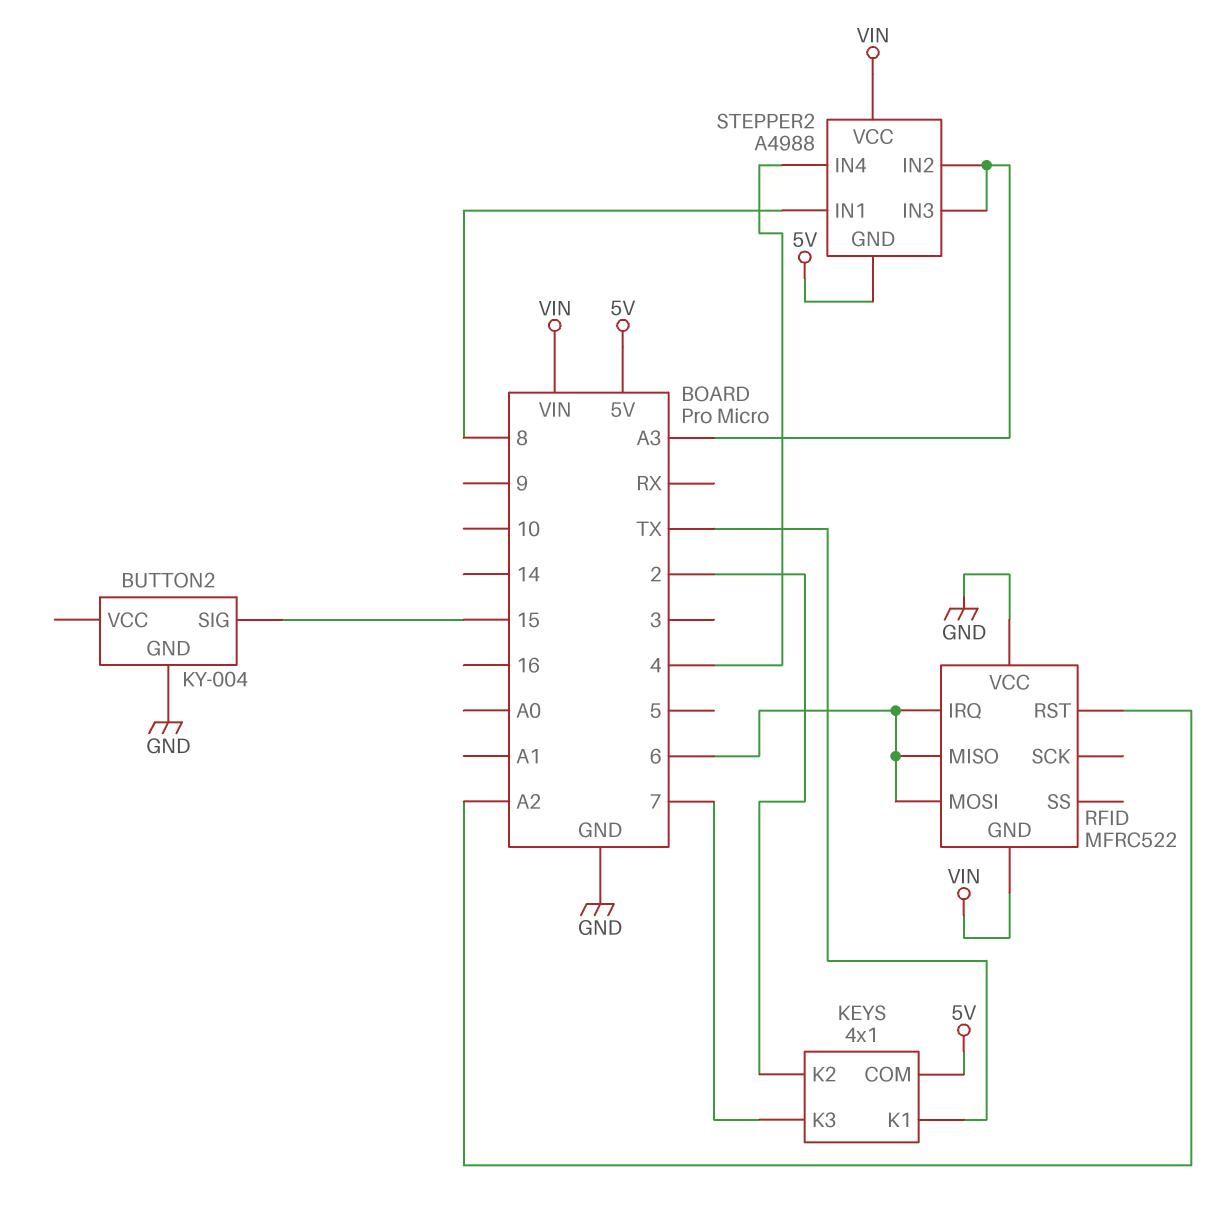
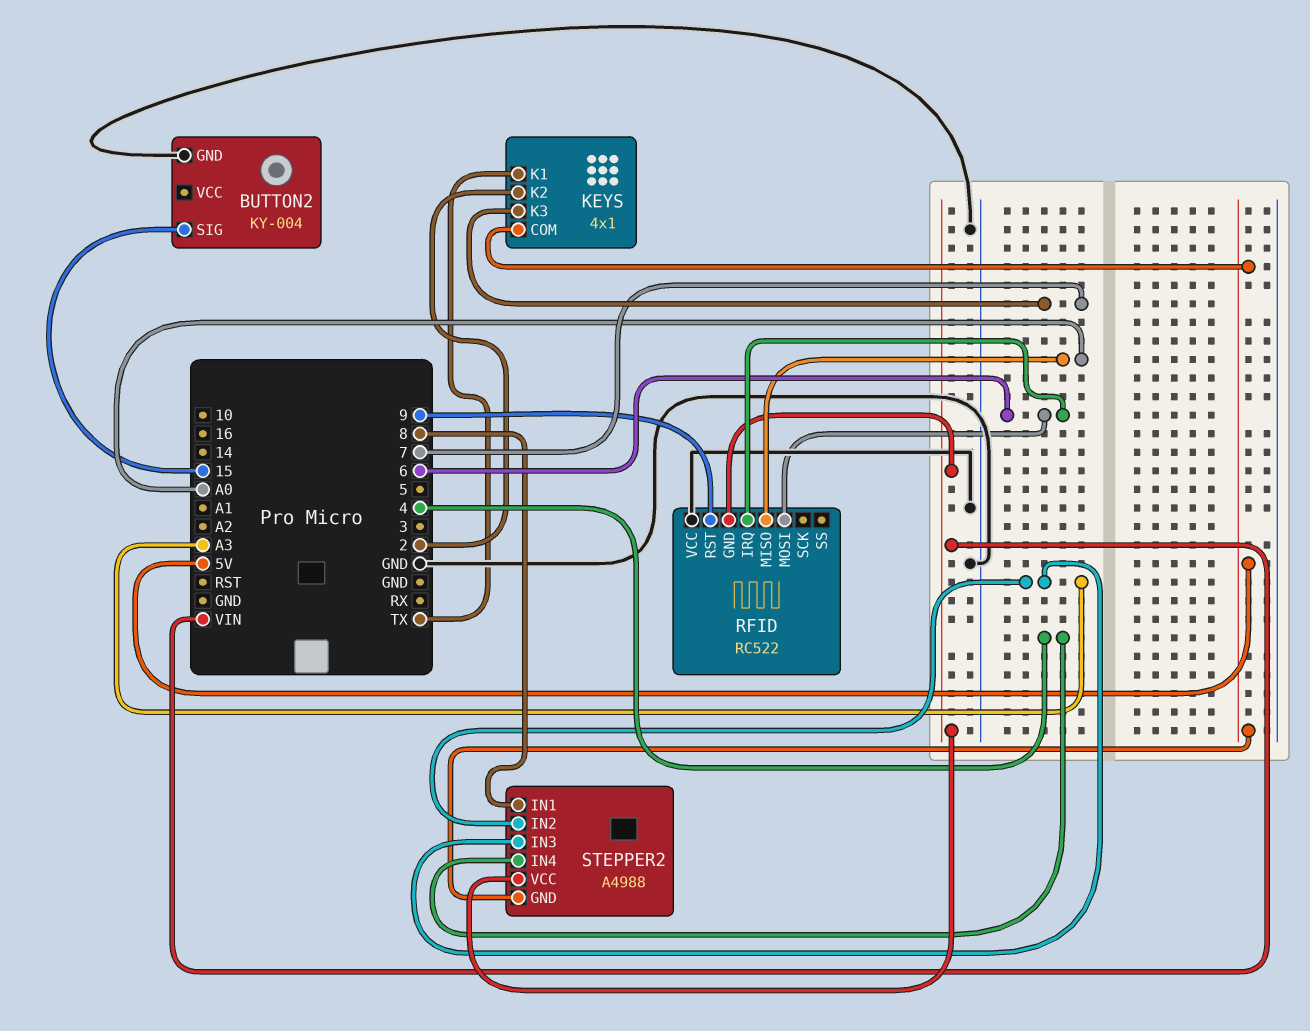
RFID: MFRC522 -> RC522
RFID pin MISO: 6 -> A0
RFID pin RST: A2 -> 9

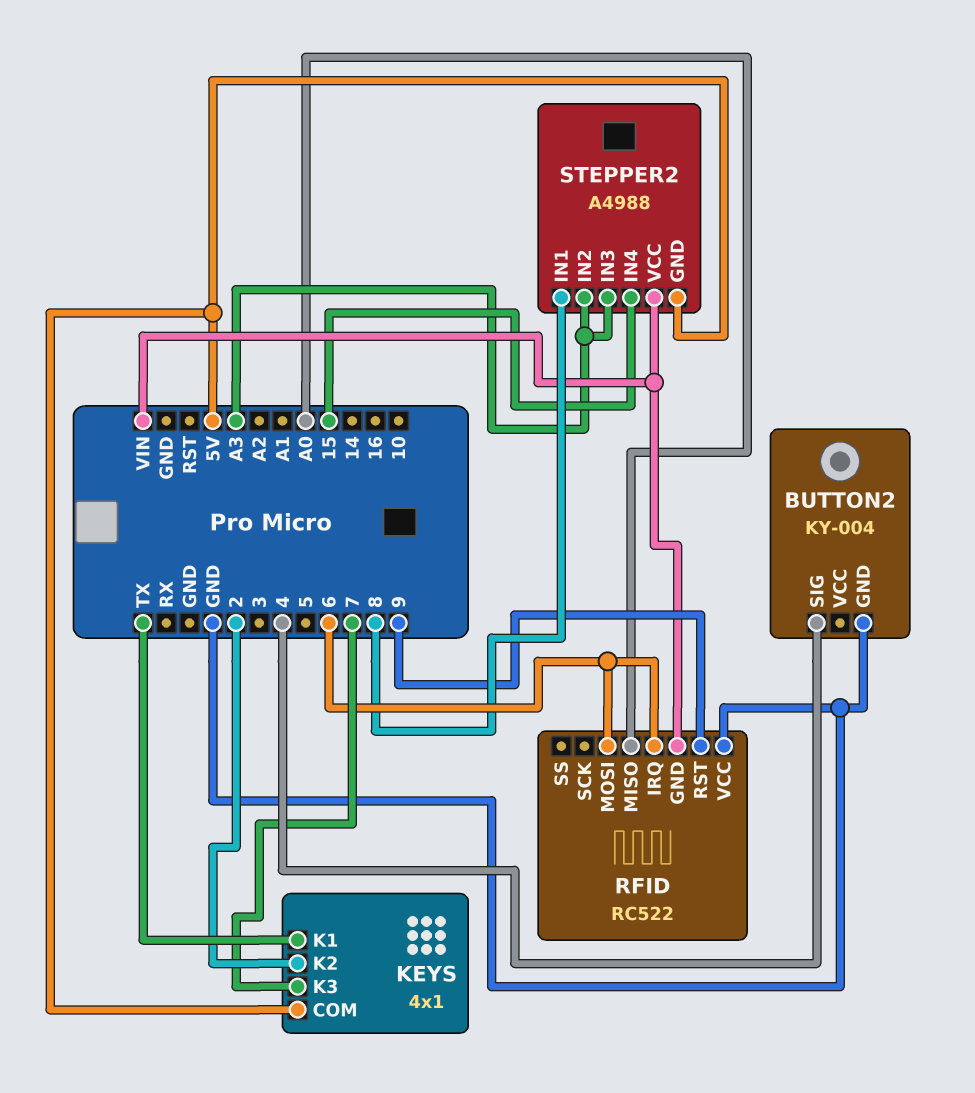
BUTTON2 pin SIG: 15 -> 4
STEPPER2 pin IN4: 4 -> 15

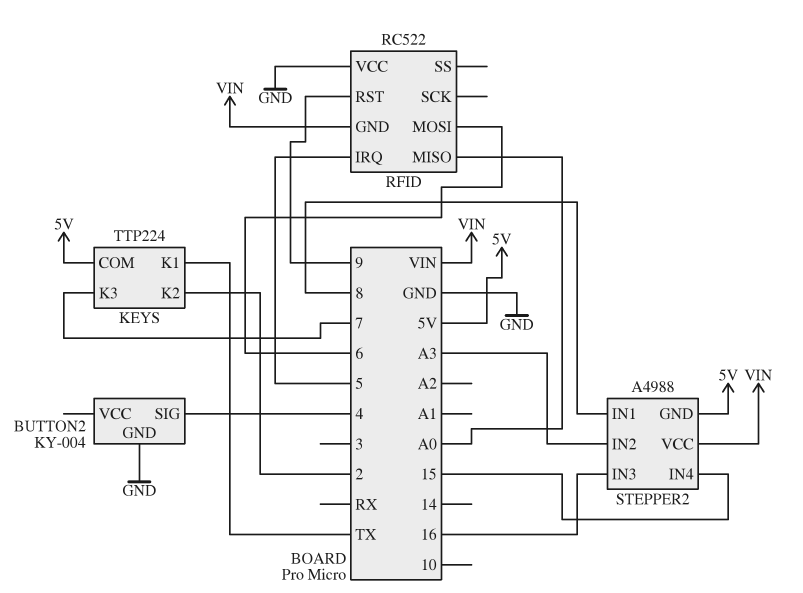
KEYS: 4x1 -> TTP224
RFID pin IRQ: 6 -> 5
STEPPER2 pin IN3: A3 -> 16

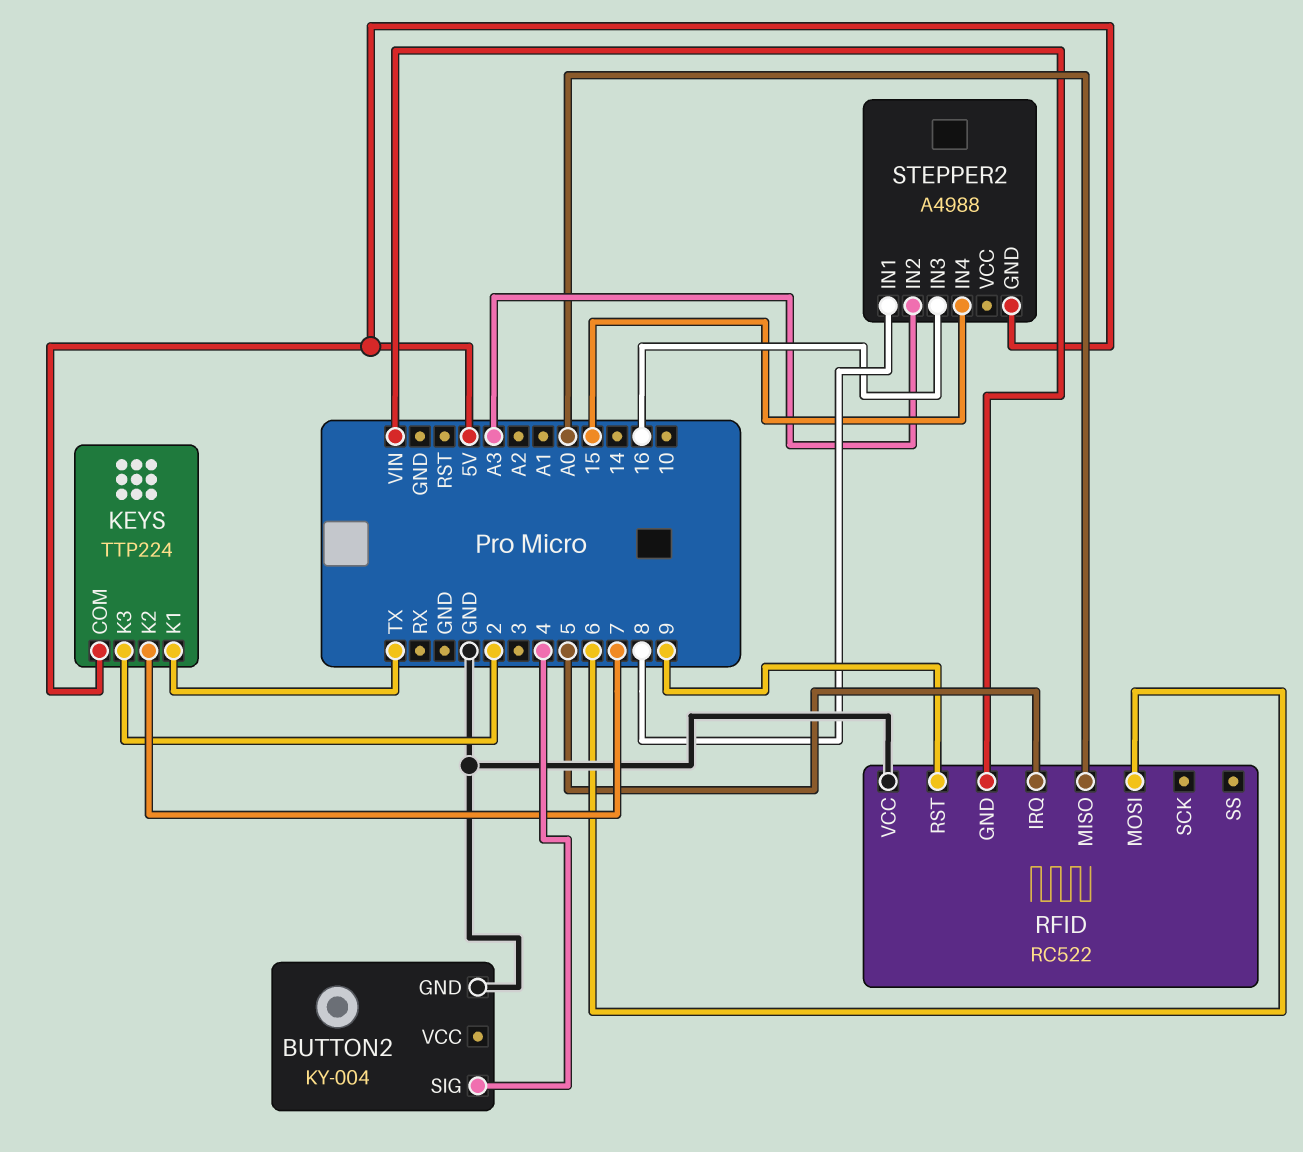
KEYS pin K2: 2 -> 7
KEYS pin K3: 7 -> 2
STEPPER2 pin VCC: VIN -> none

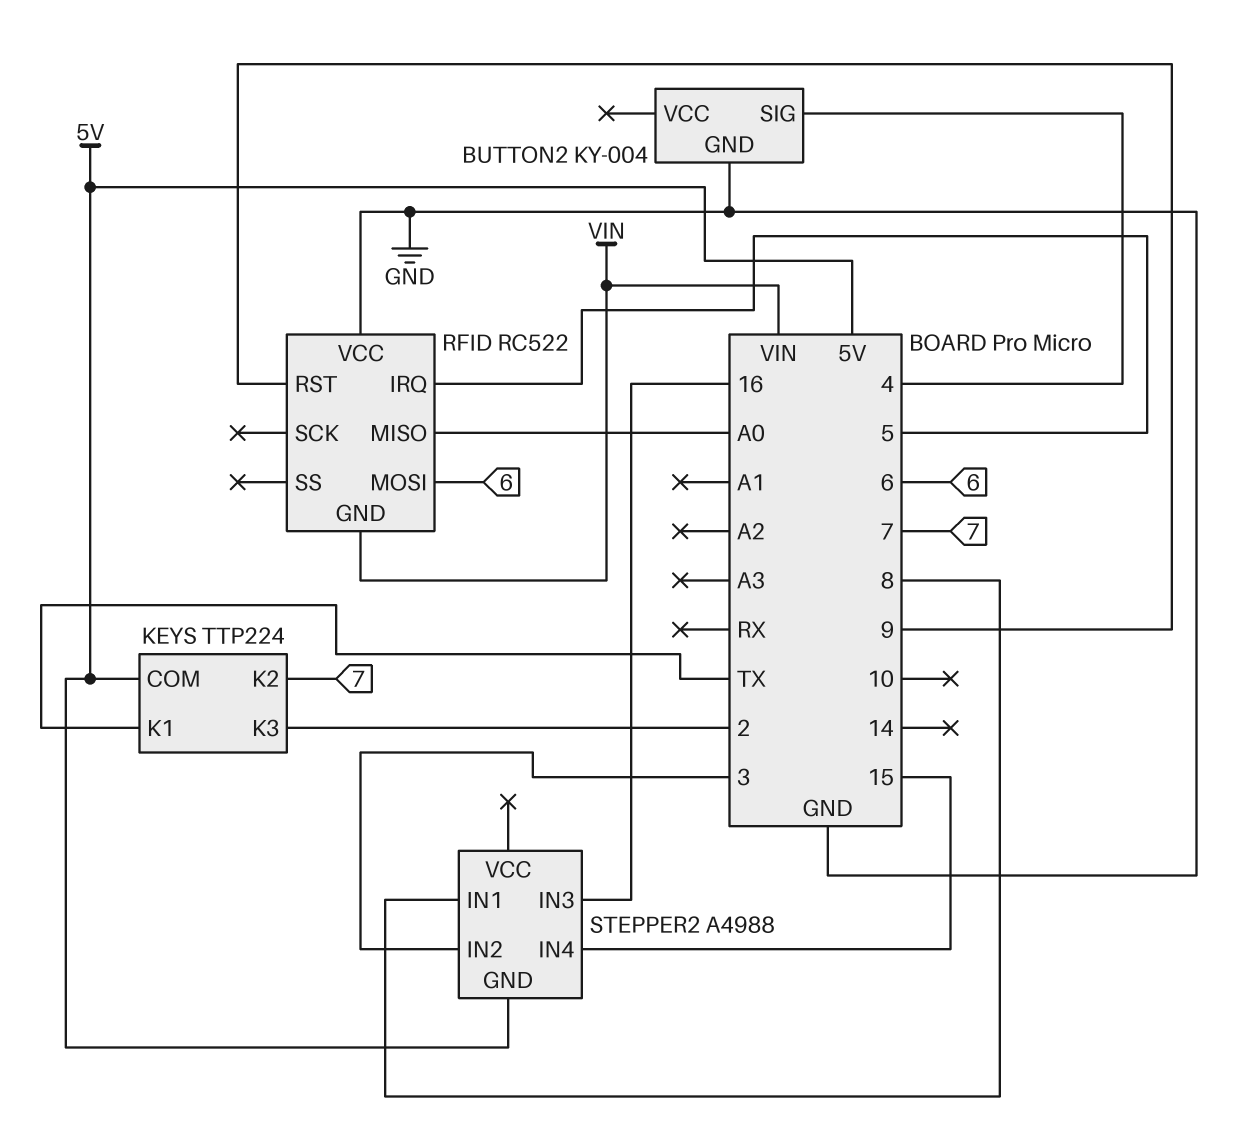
STEPPER2 pin IN2: A3 -> 3

